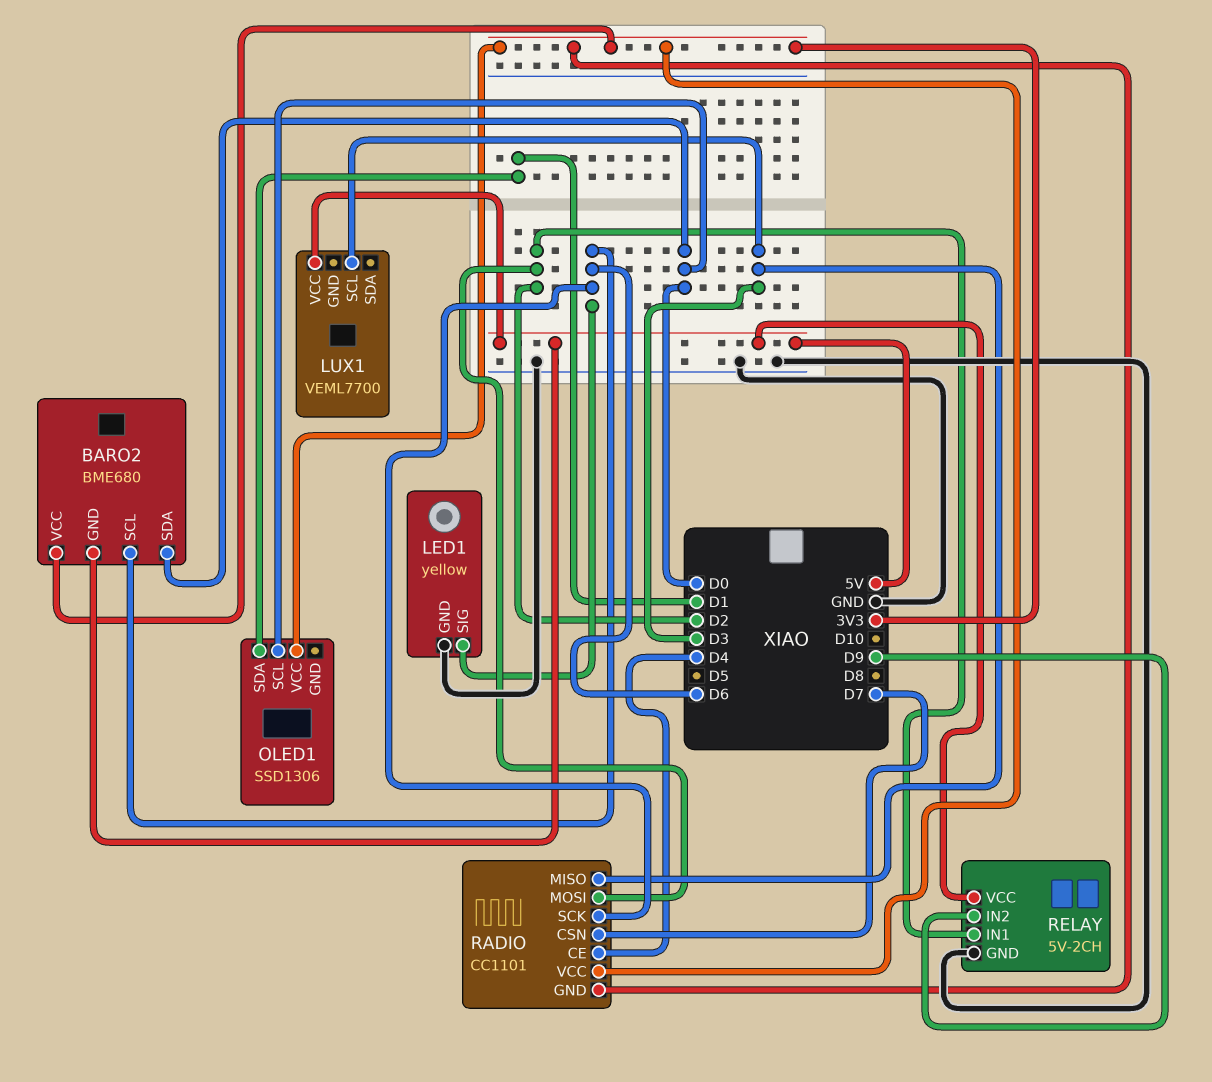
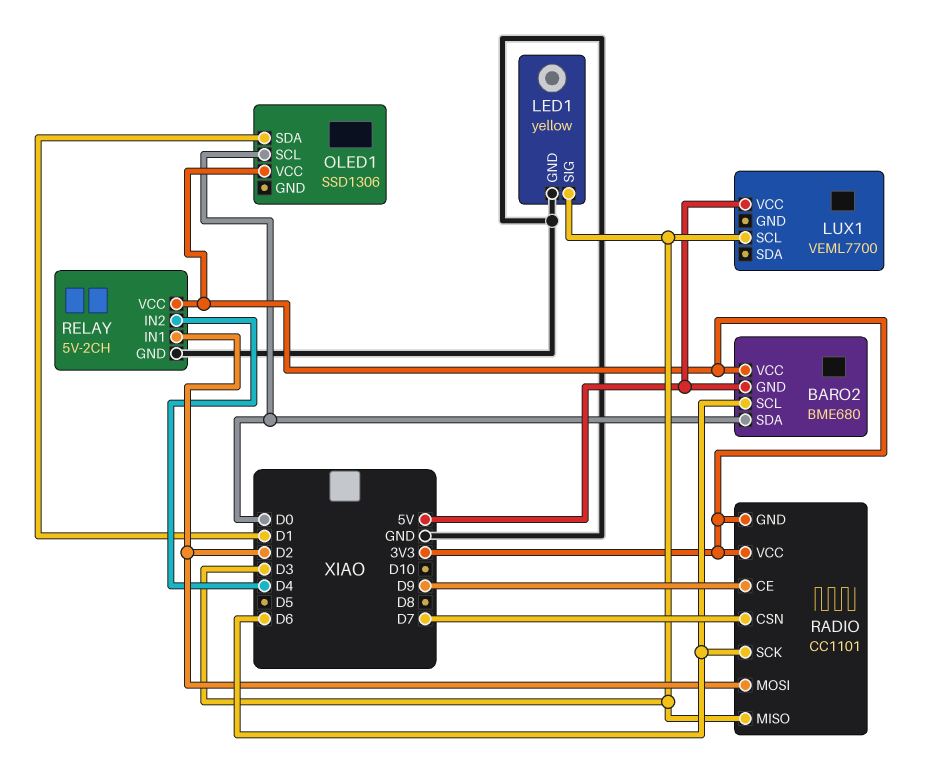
LED1 pin SIG: D6 -> D3
RADIO pin CE: D4 -> D9
RELAY pin IN2: D9 -> D4
RELAY pin VCC: 5V -> 3V3

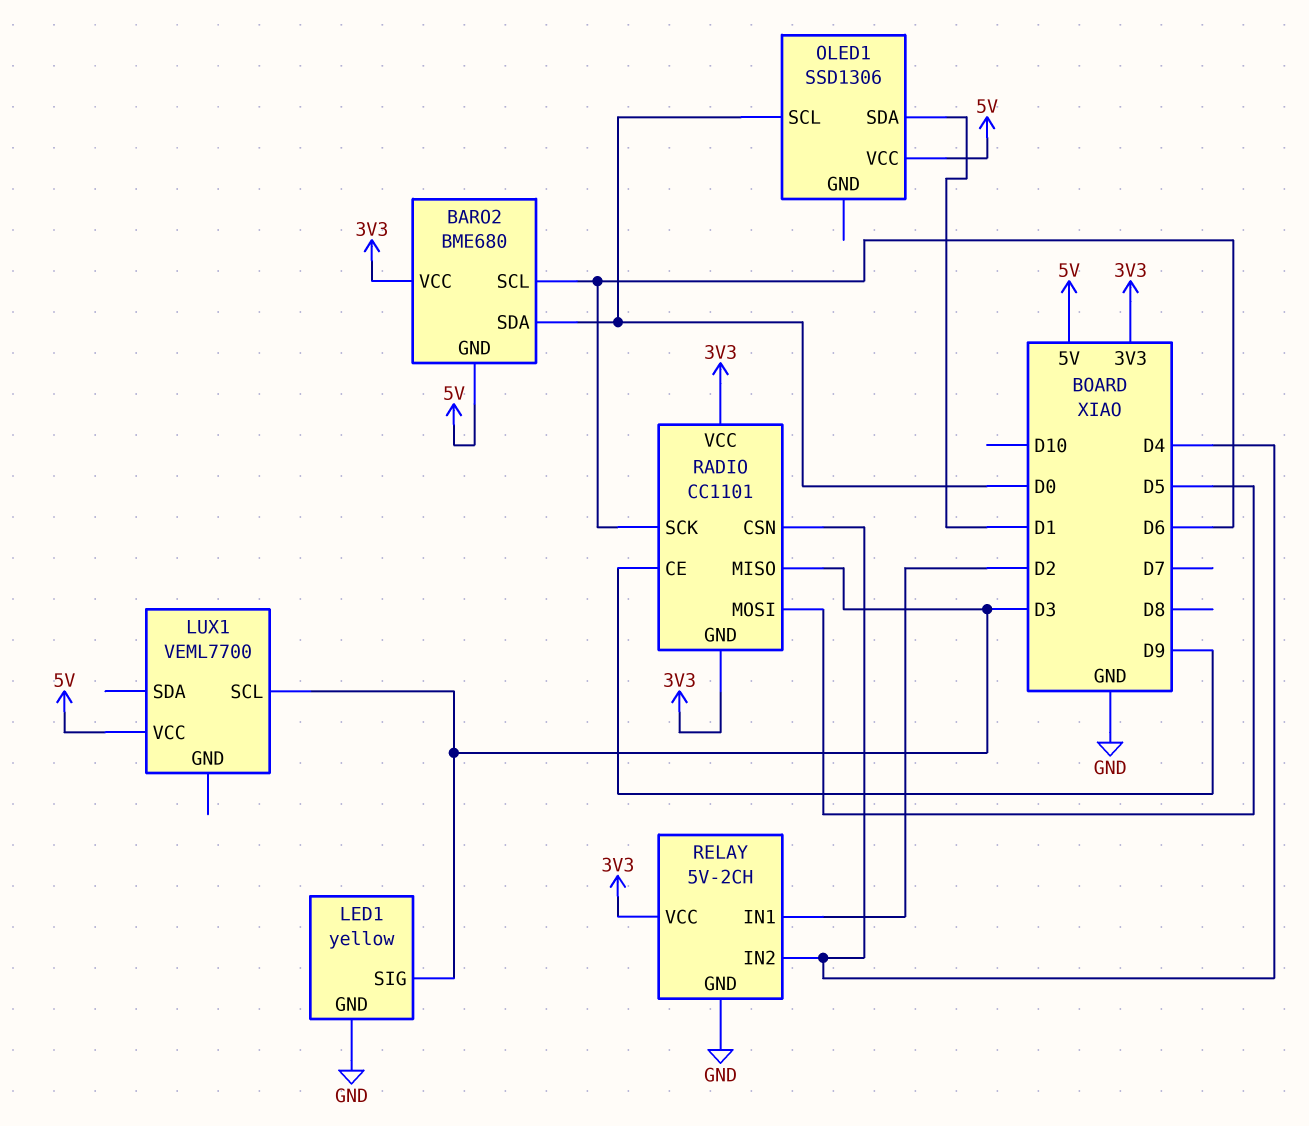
OLED1 pin VCC: 3V3 -> 5V
RADIO pin CSN: D7 -> D4
RADIO pin MOSI: D2 -> D5

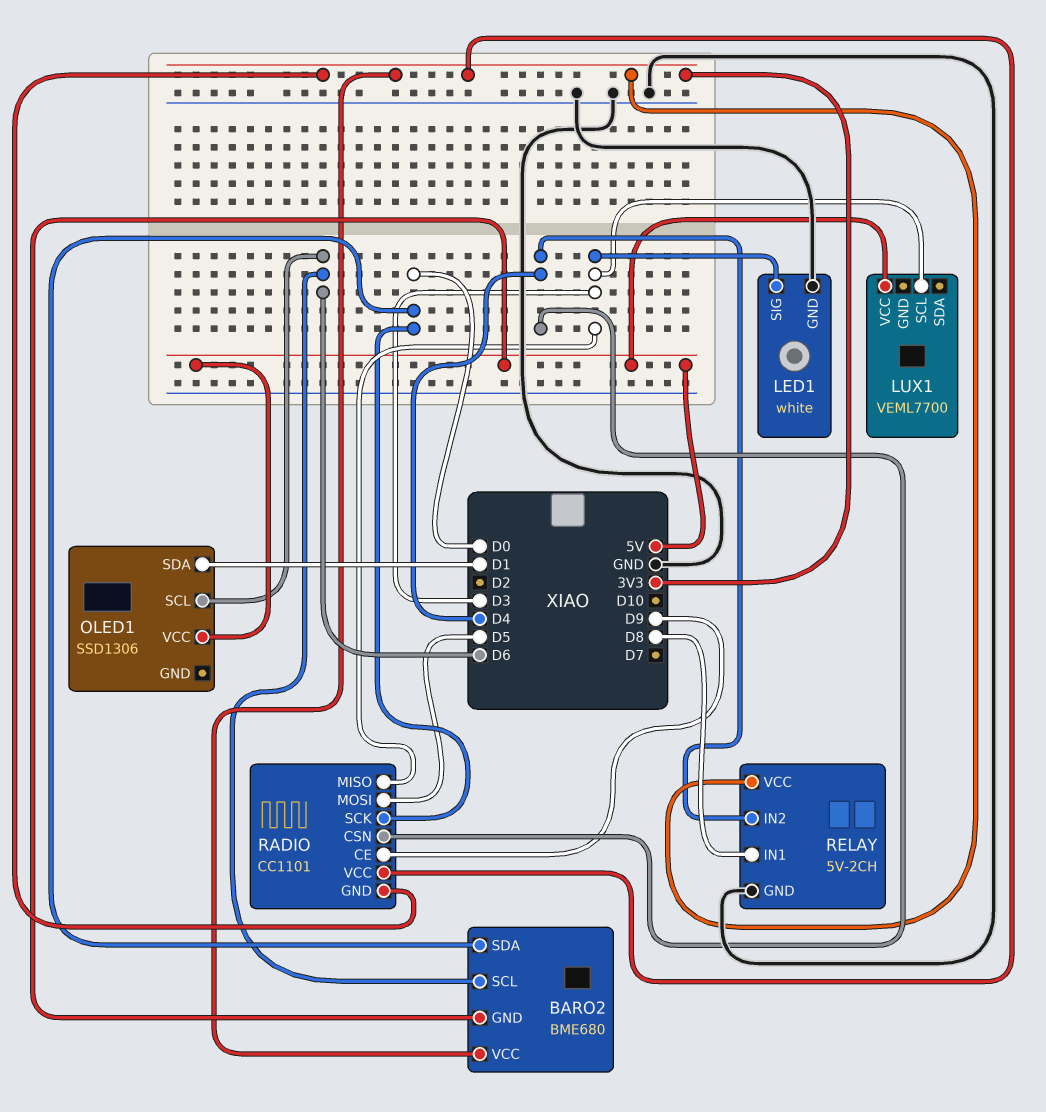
LED1: yellow -> white
OLED1 pin SCL: D0 -> D6
RADIO pin SCK: D6 -> D0
RELAY pin IN1: D2 -> D8

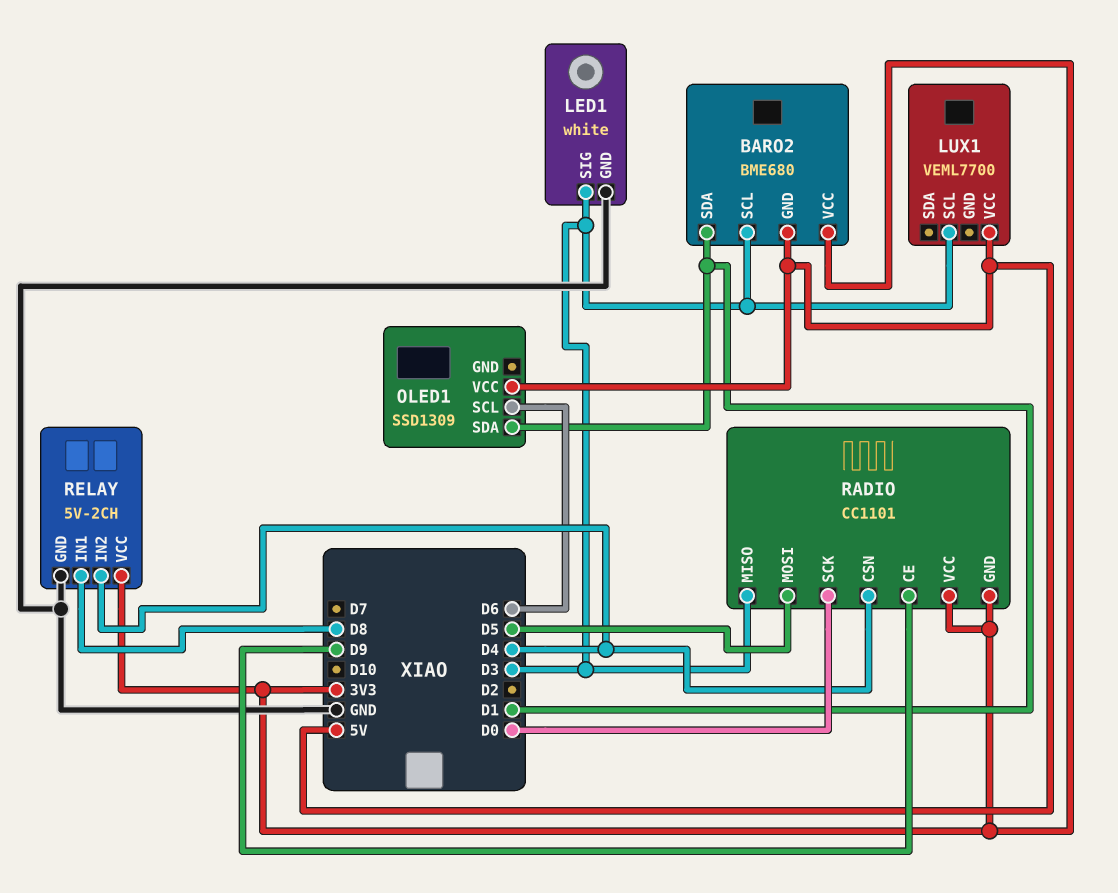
BARO2 pin SCL: D6 -> D3
BARO2 pin SDA: D0 -> D1
OLED1: SSD1306 -> SSD1309

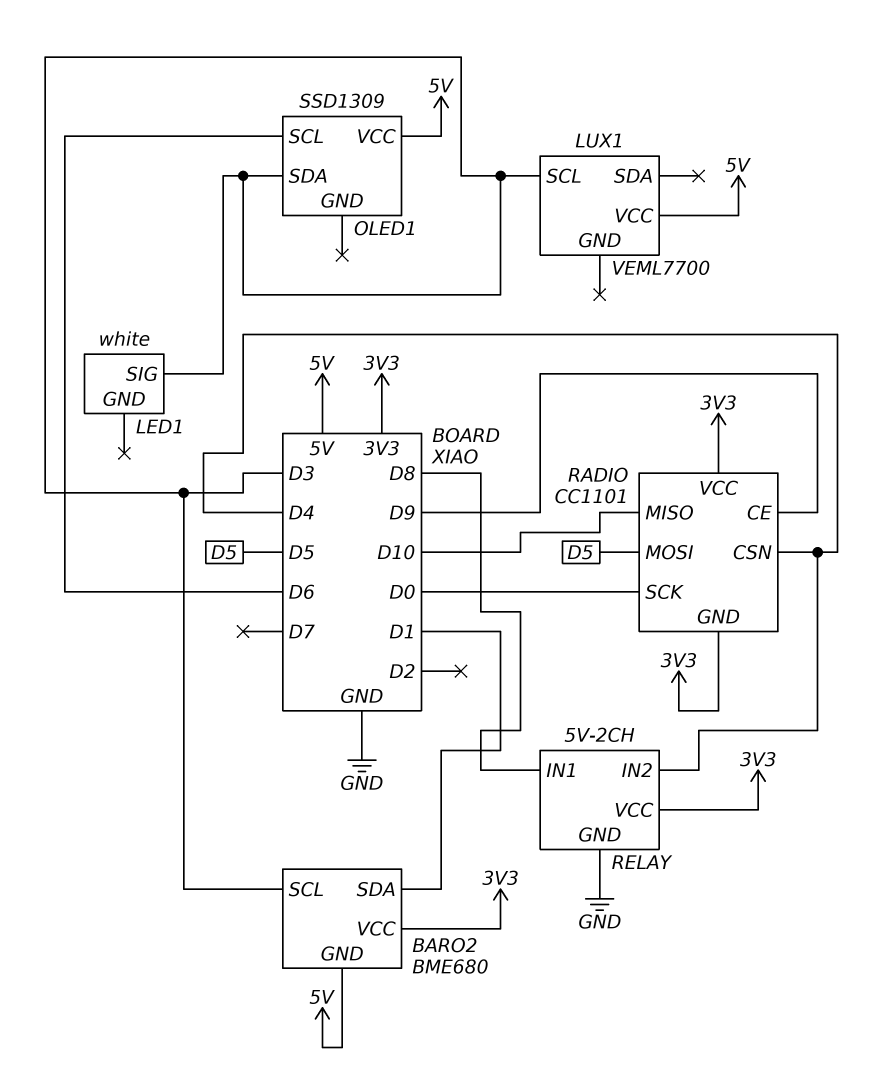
LED1 pin GND: GND -> none
OLED1 pin SDA: D1 -> D3
RADIO pin MISO: D3 -> D10

